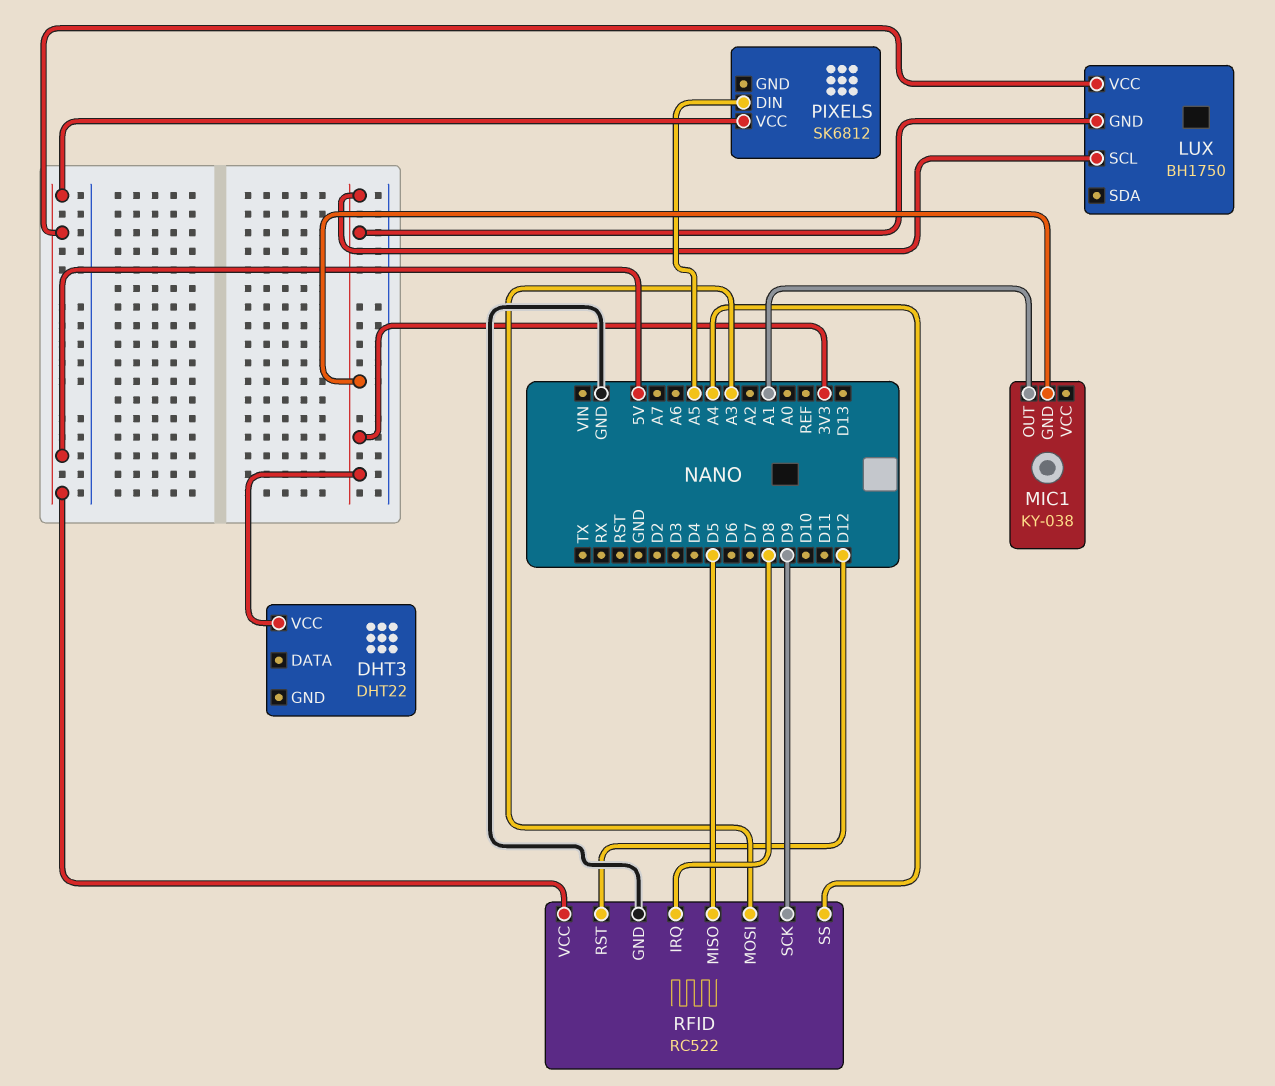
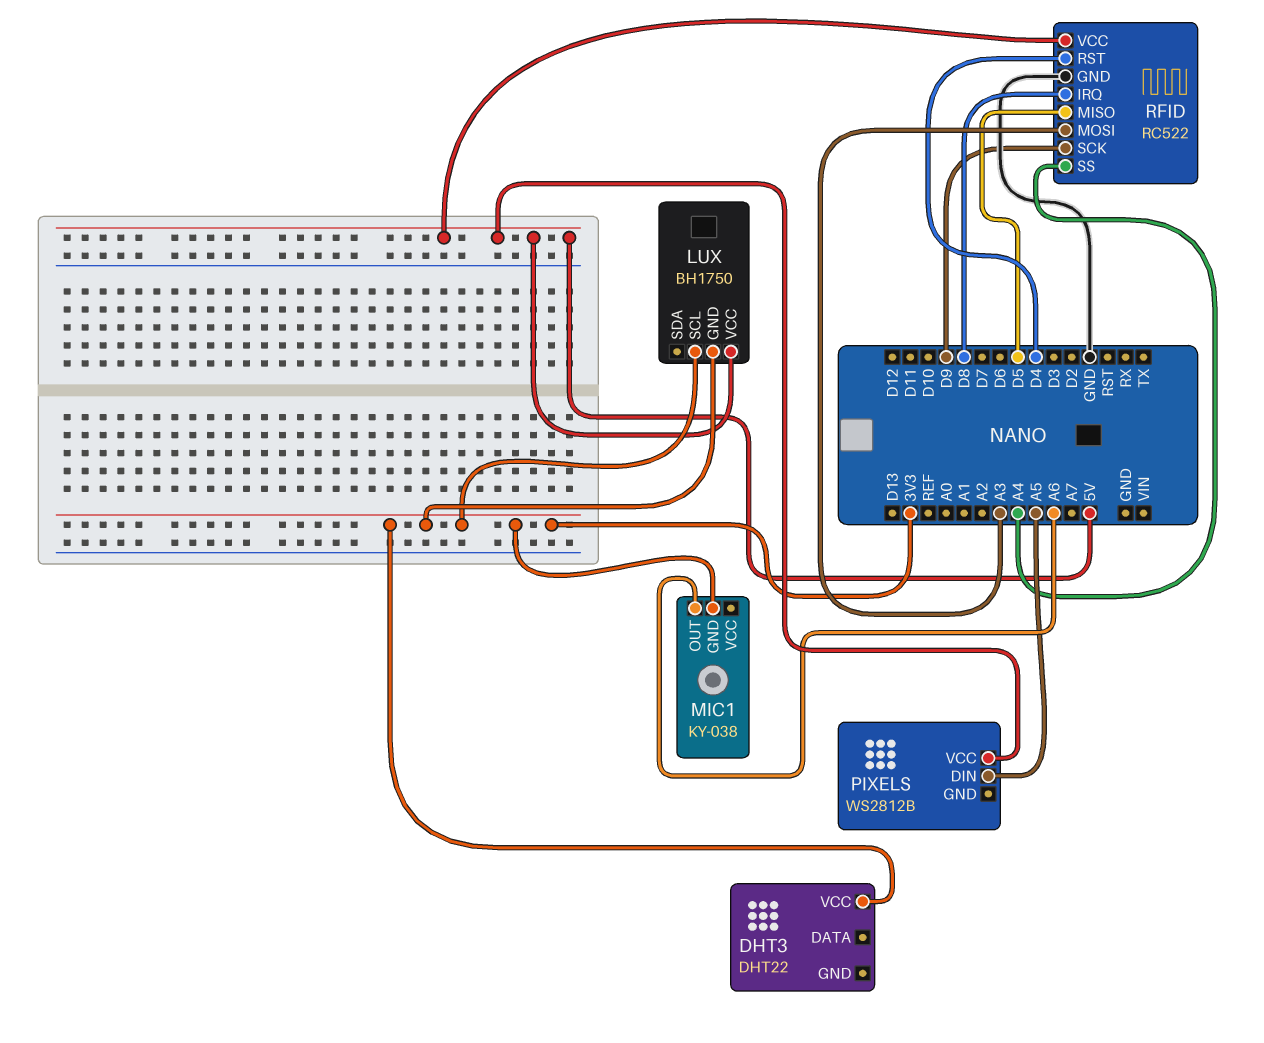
MIC1 pin OUT: A1 -> A6
PIXELS: SK6812 -> WS2812B
RFID pin RST: D12 -> D4

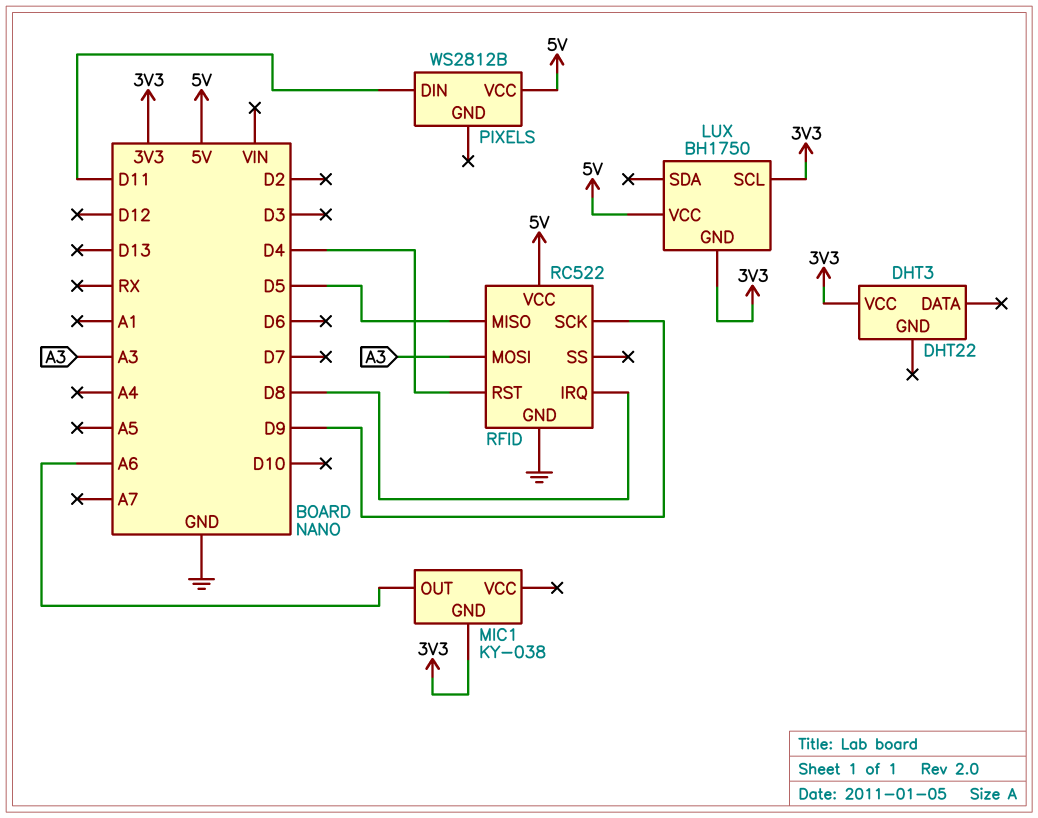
PIXELS pin DIN: A5 -> D11
RFID pin SS: A4 -> none

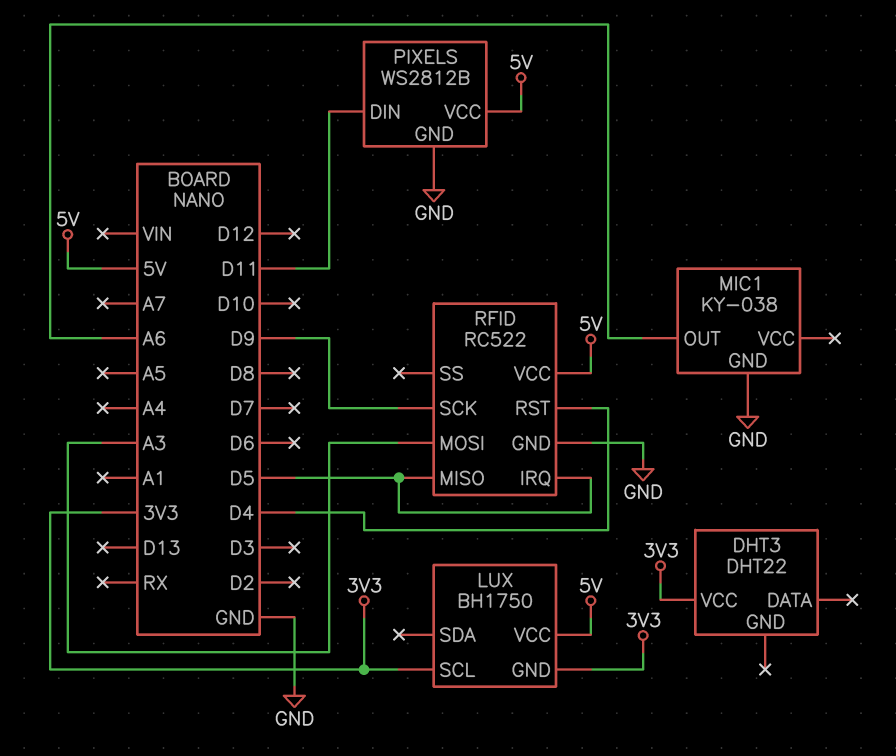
MIC1 pin GND: 3V3 -> GND
PIXELS pin GND: none -> GND
RFID pin IRQ: D8 -> D5

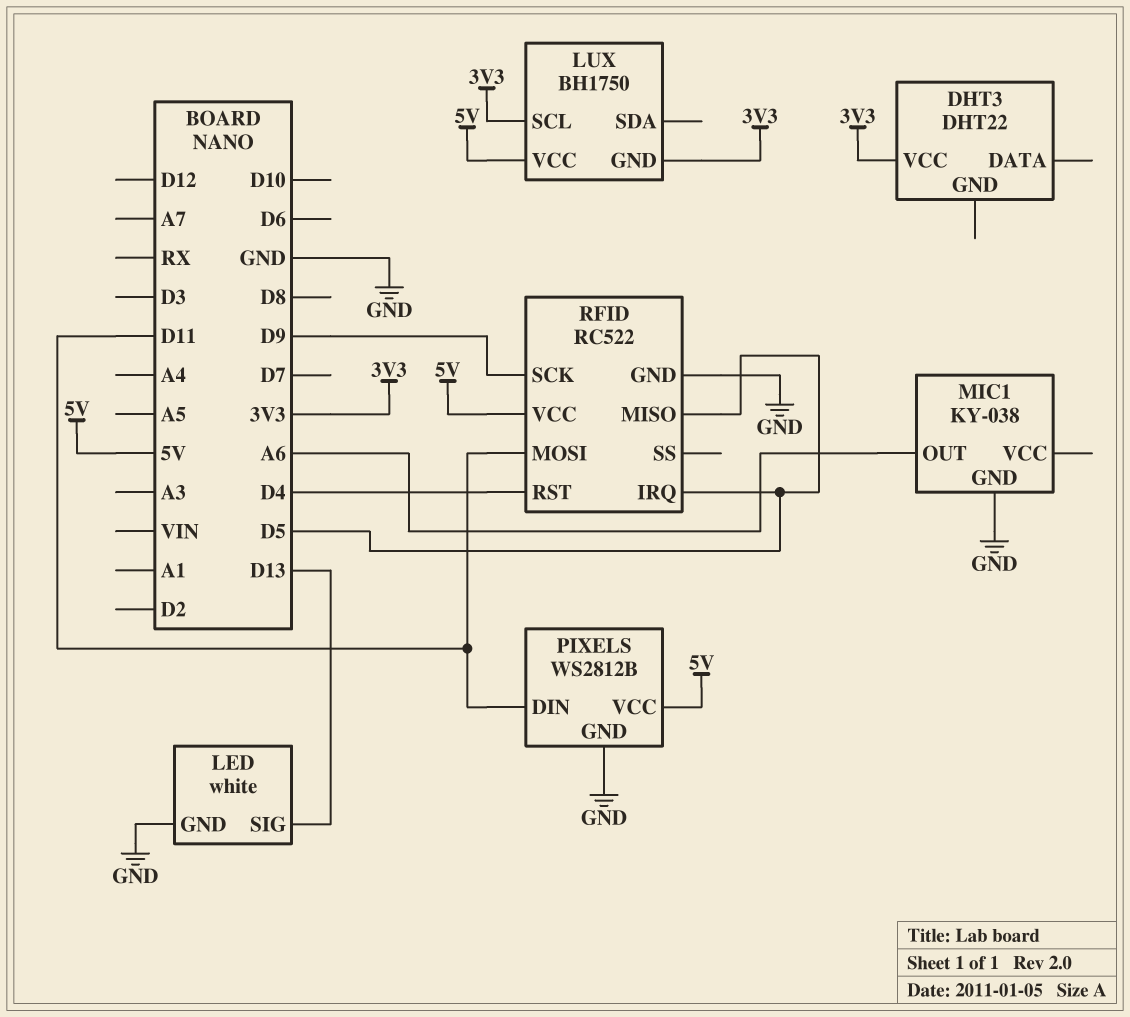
LED: none -> white
LED pin GND: none -> GND
LED pin SIG: none -> D13
RFID pin MOSI: A3 -> D11

